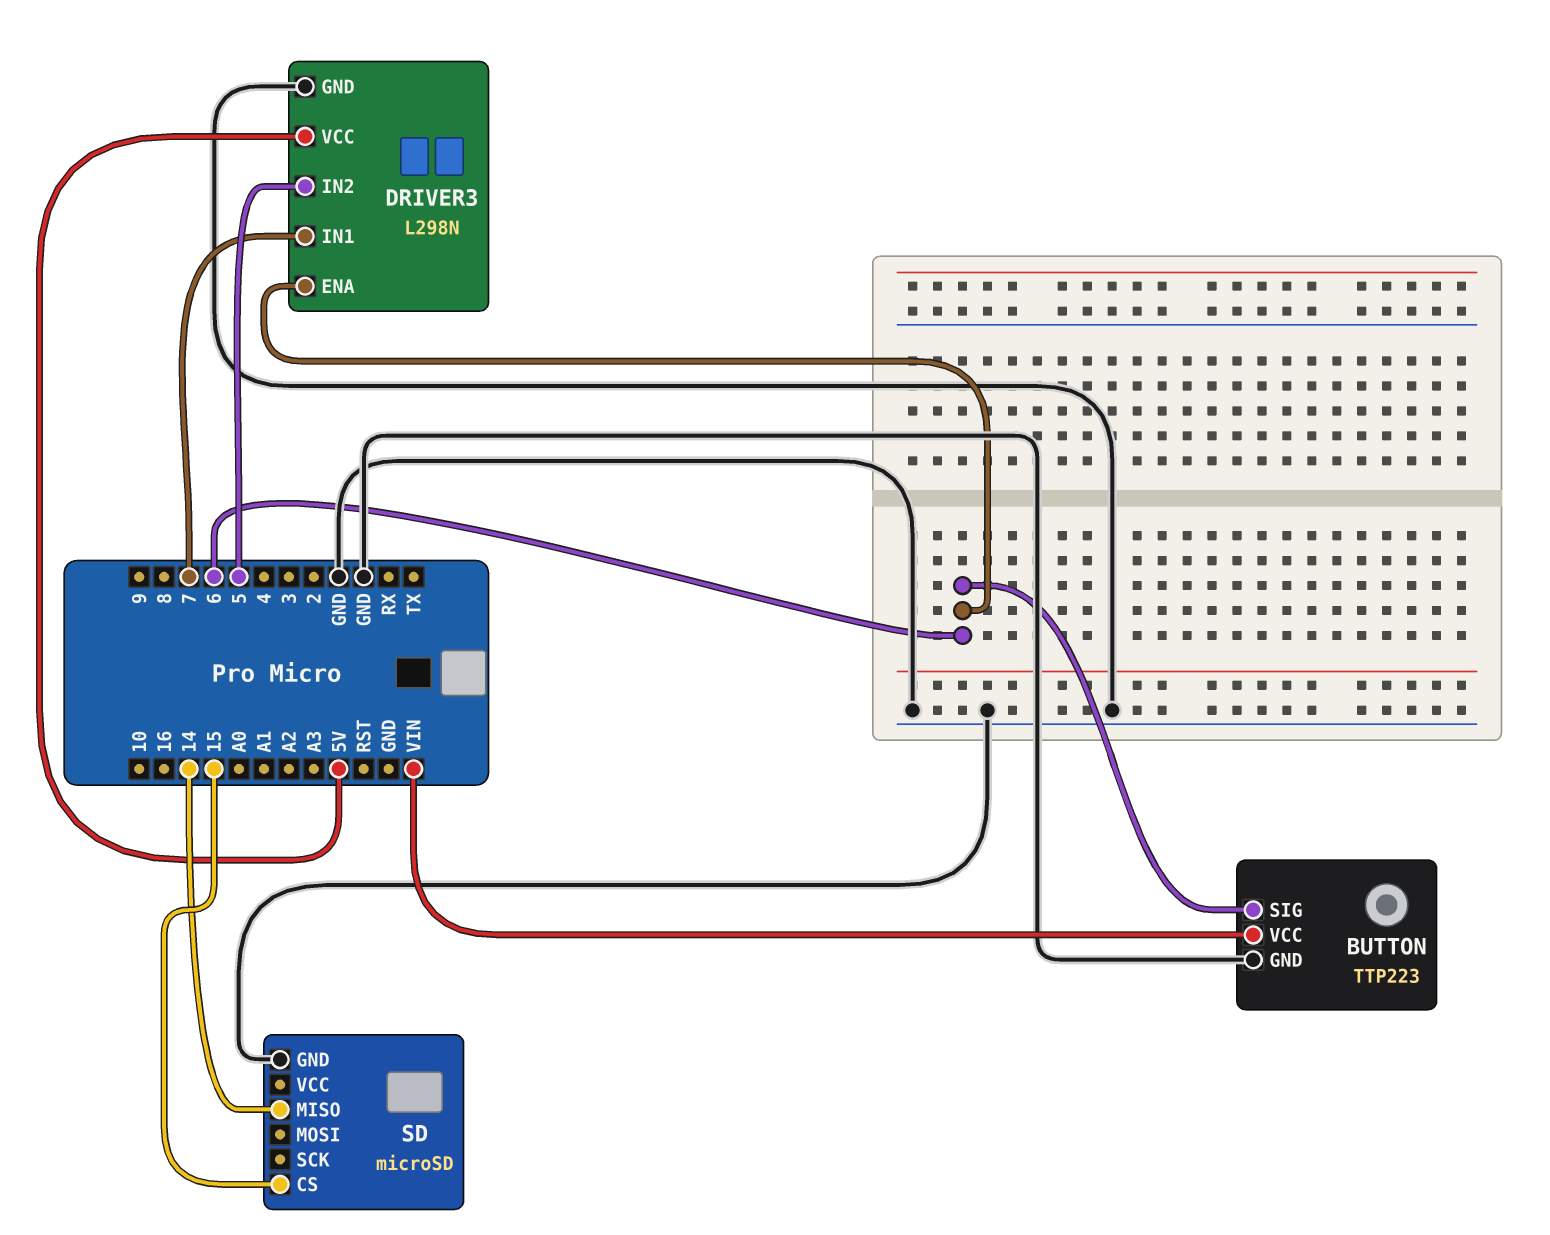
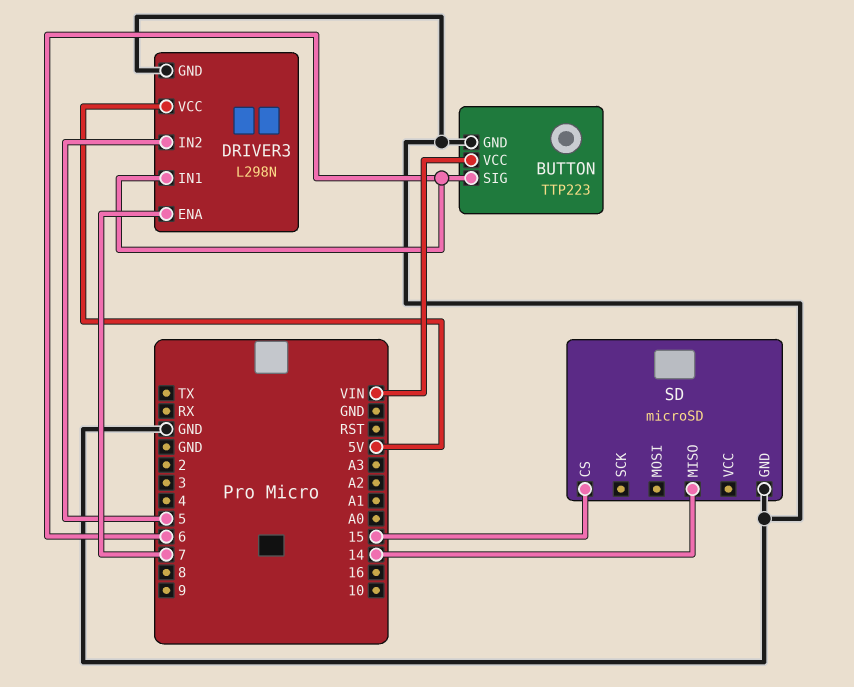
DRIVER3 pin ENA: 6 -> 7
DRIVER3 pin IN1: 7 -> 6

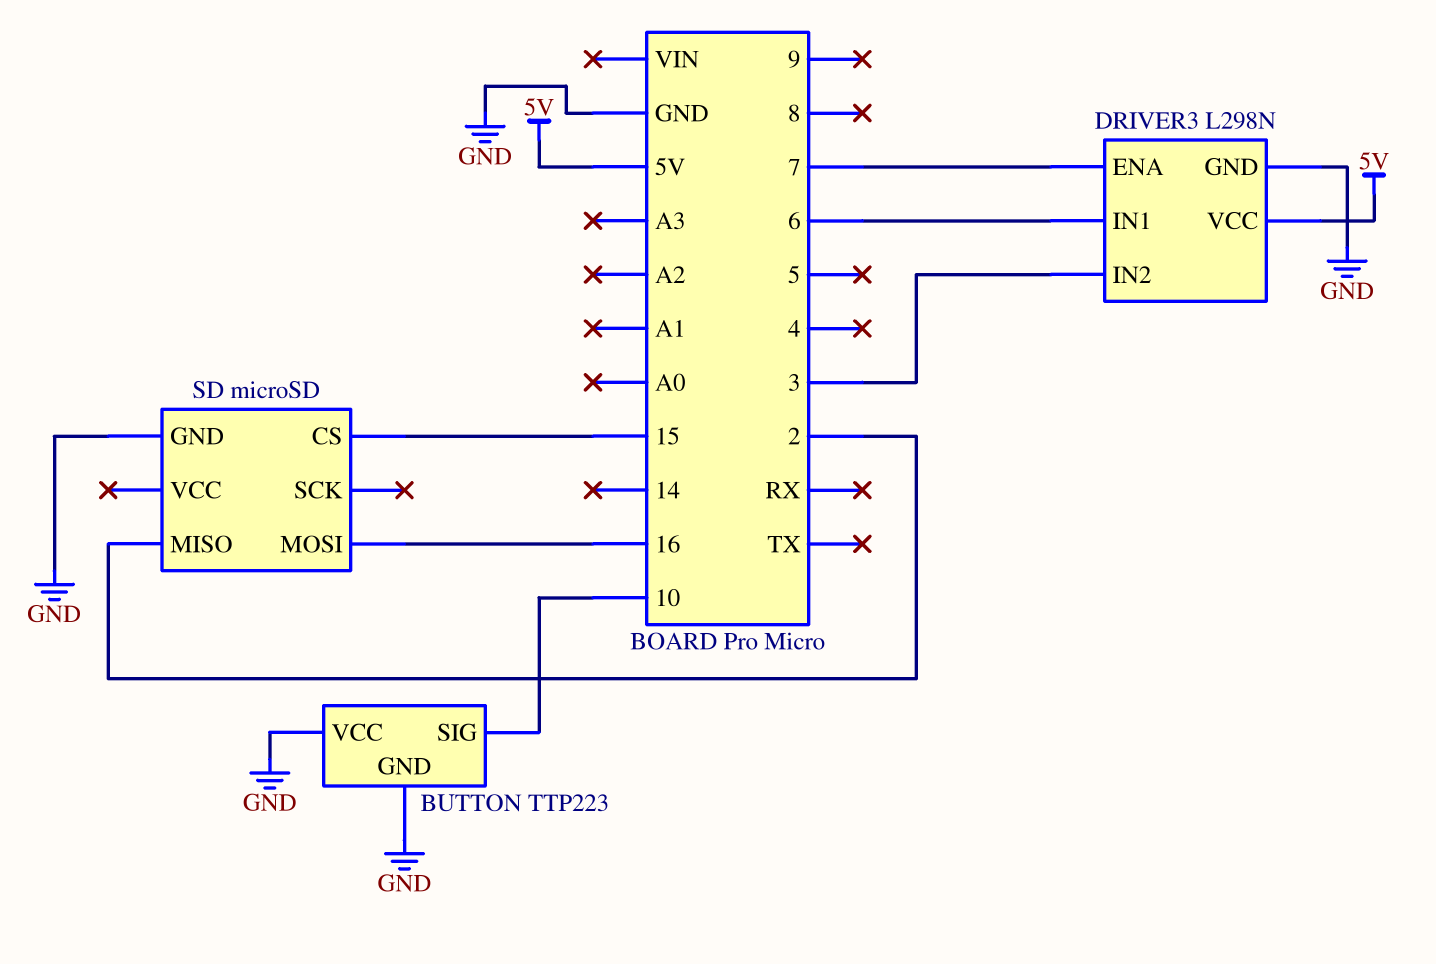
BUTTON pin SIG: 6 -> 10
BUTTON pin VCC: VIN -> GND
DRIVER3 pin IN2: 5 -> 3
SD pin MISO: 14 -> 2
SD pin MOSI: none -> 16

